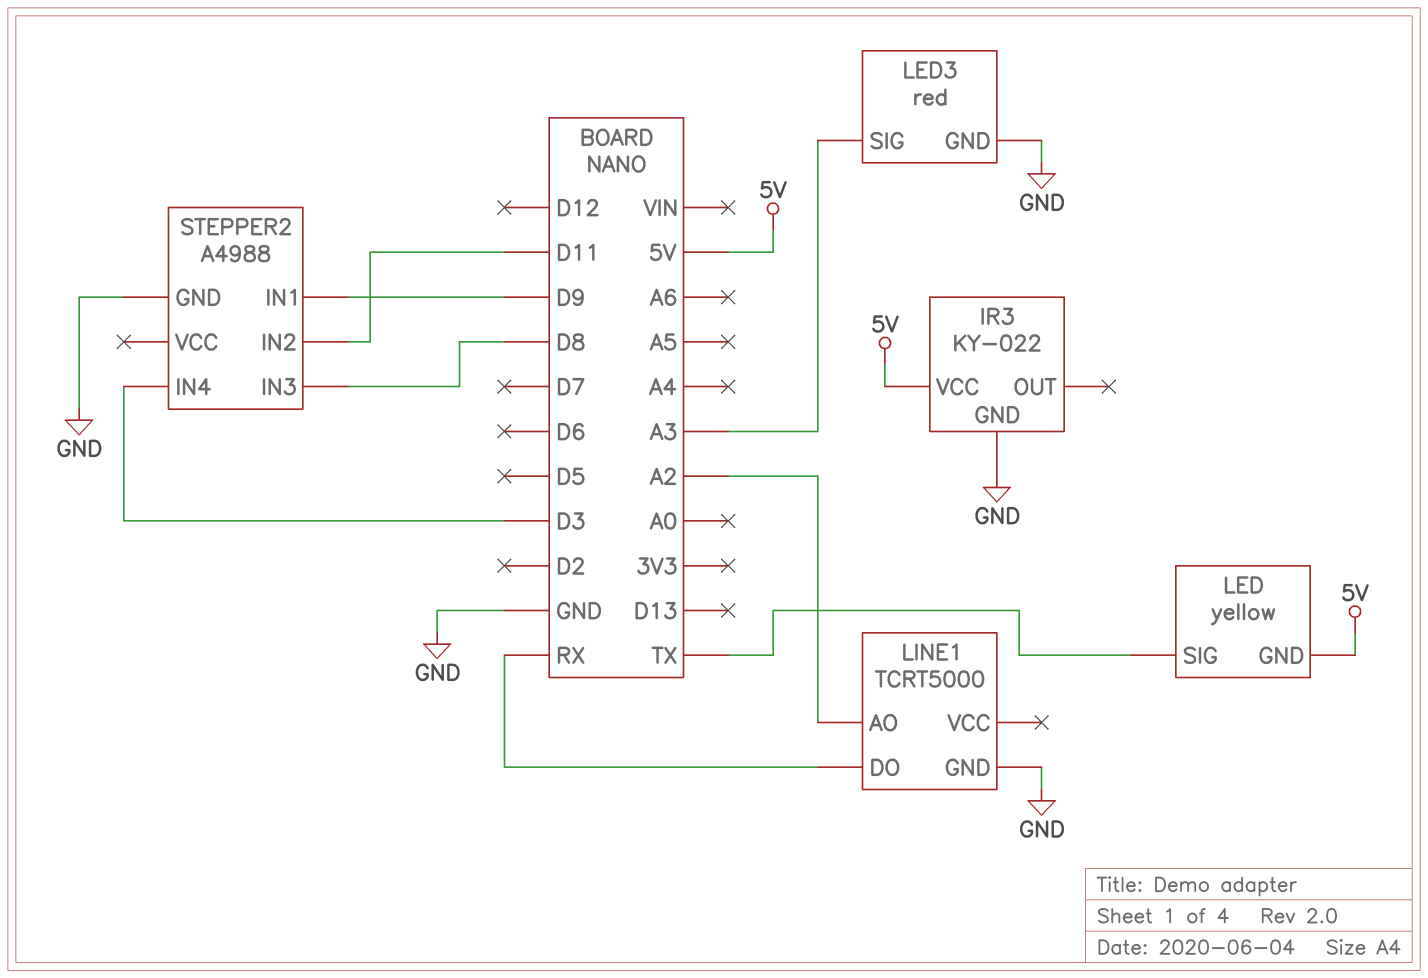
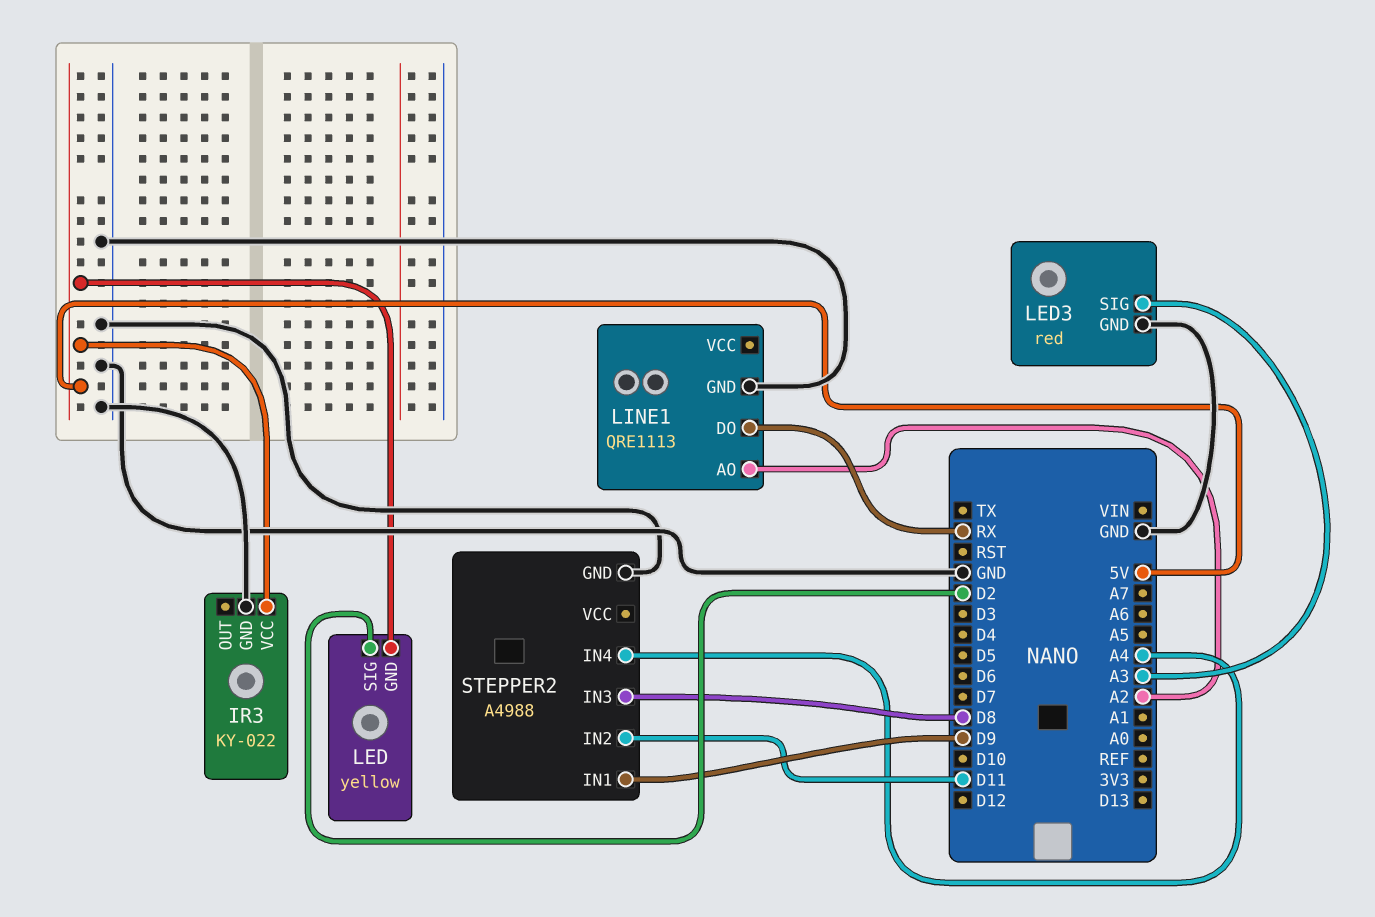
LED pin SIG: TX -> D2
LINE1: TCRT5000 -> QRE1113
STEPPER2 pin IN4: D3 -> A4

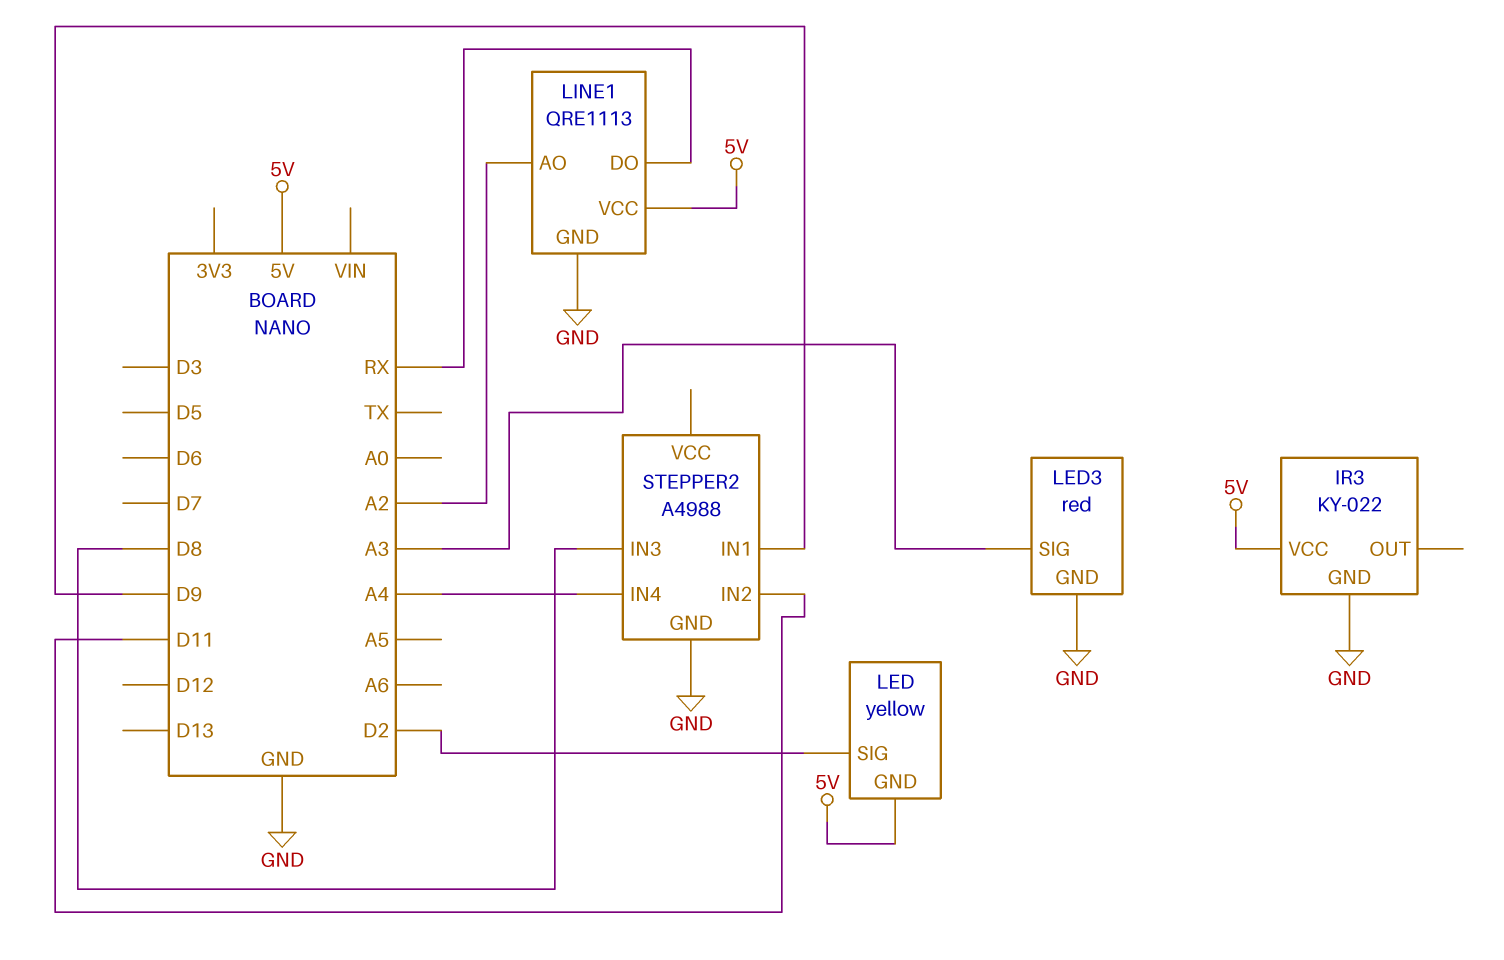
LINE1 pin VCC: none -> 5V

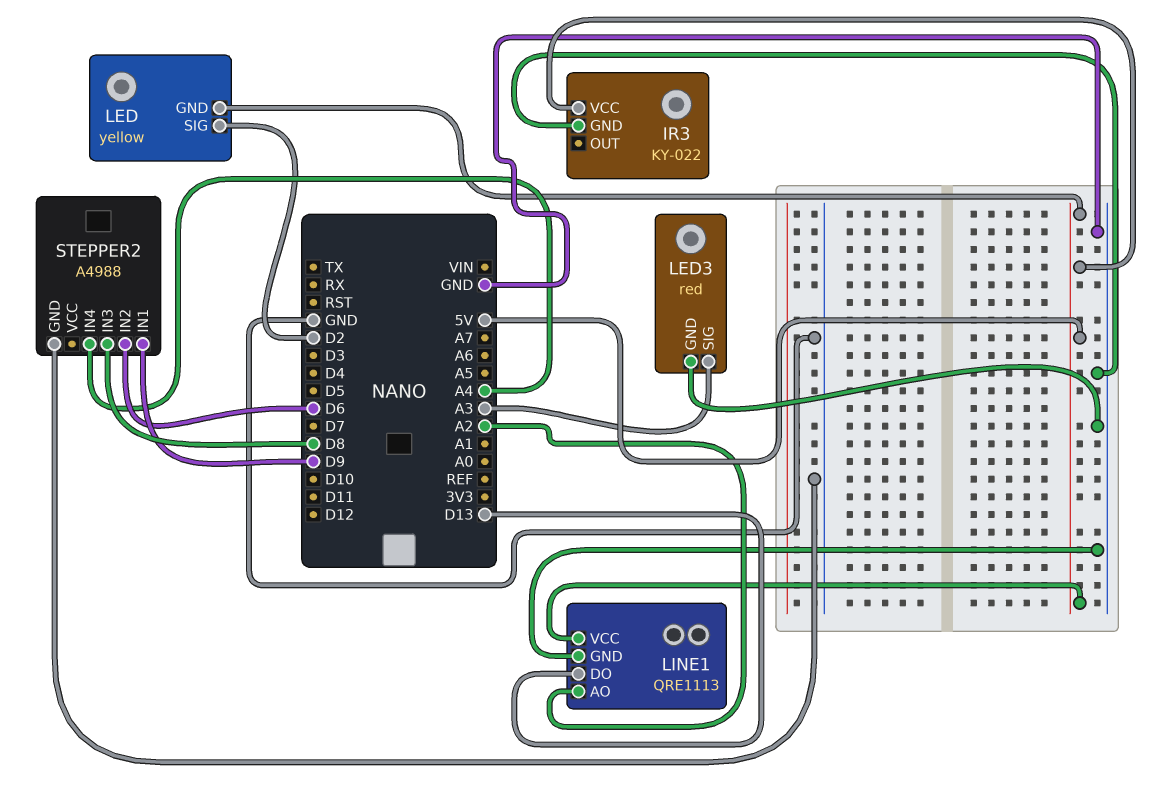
LINE1 pin DO: RX -> D13
STEPPER2 pin IN2: D11 -> D6

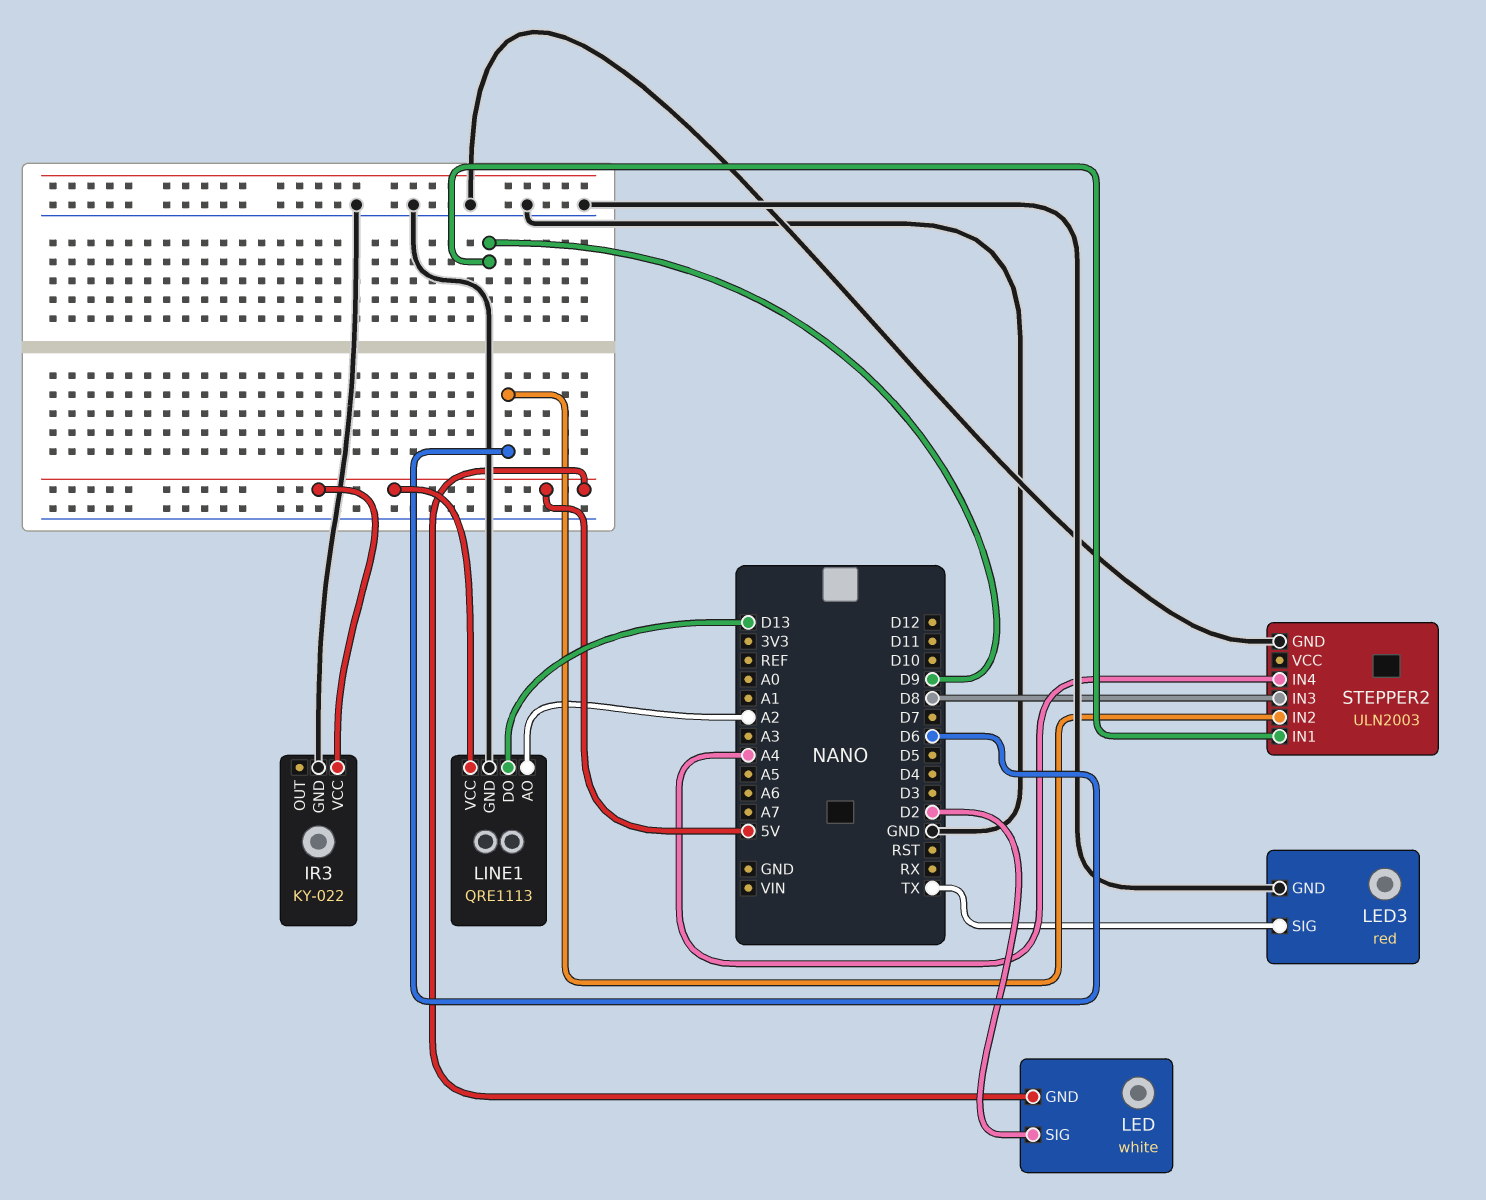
LED: yellow -> white
LED3 pin SIG: A3 -> TX
STEPPER2: A4988 -> ULN2003

